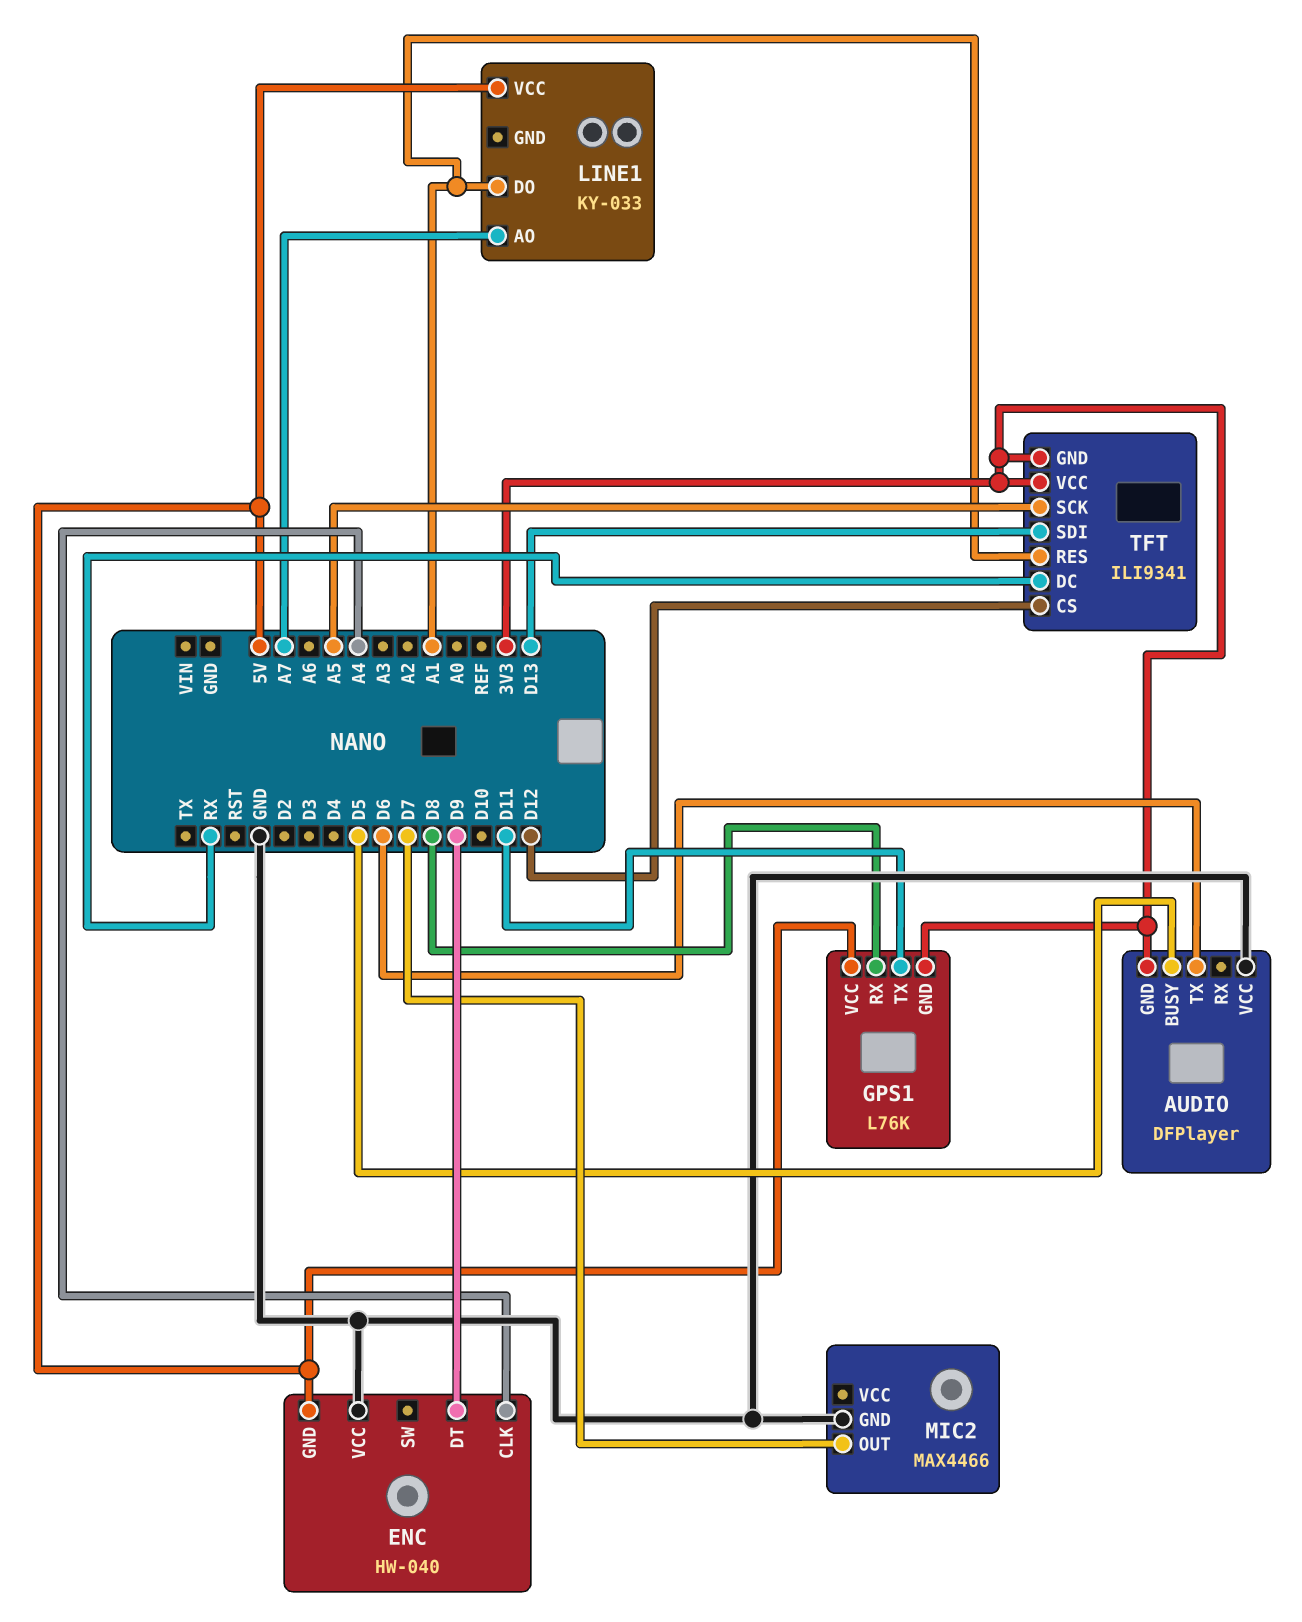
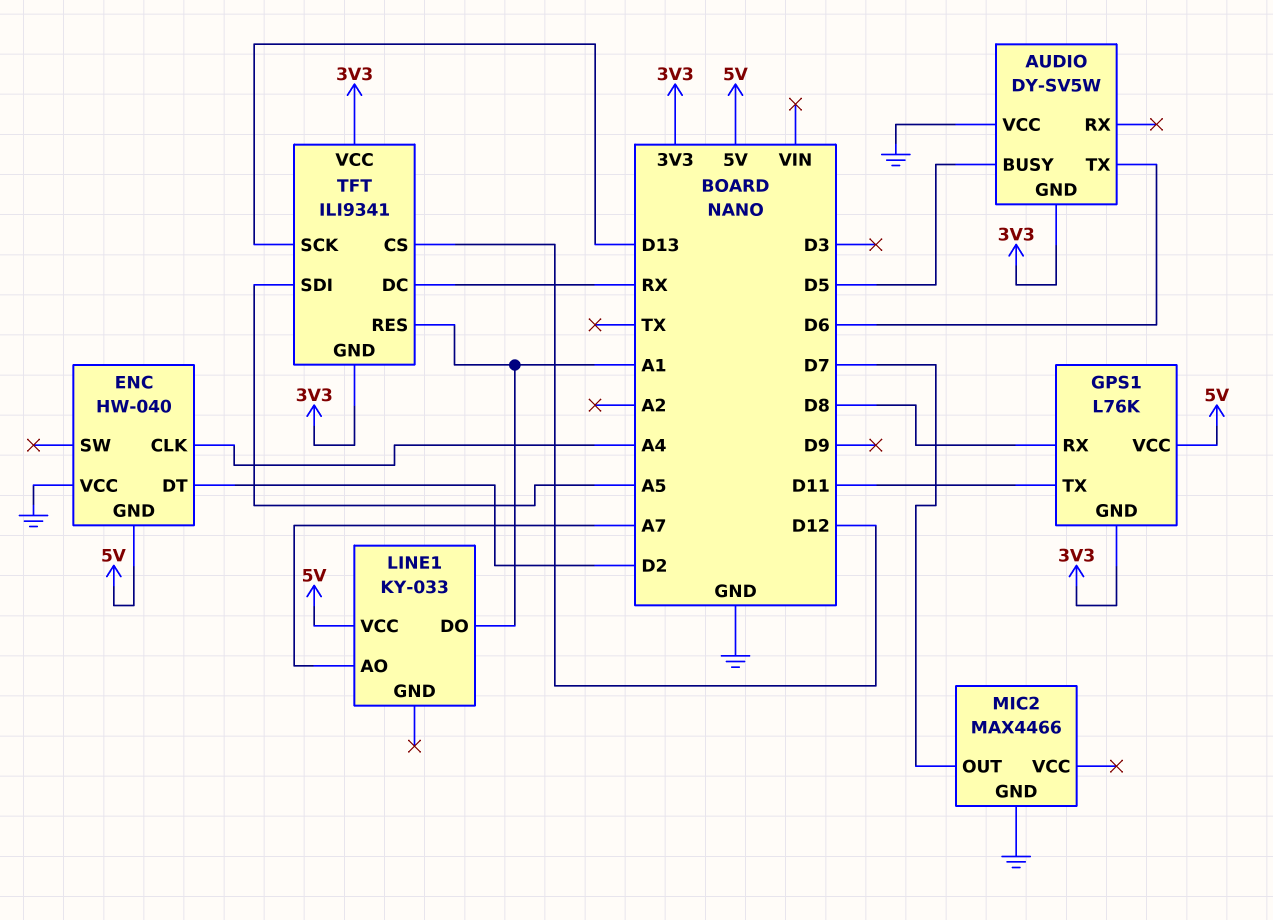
AUDIO: DFPlayer -> DY-SV5W
ENC pin DT: D9 -> D2
TFT pin SCK: A5 -> D13
TFT pin SDI: D13 -> A5

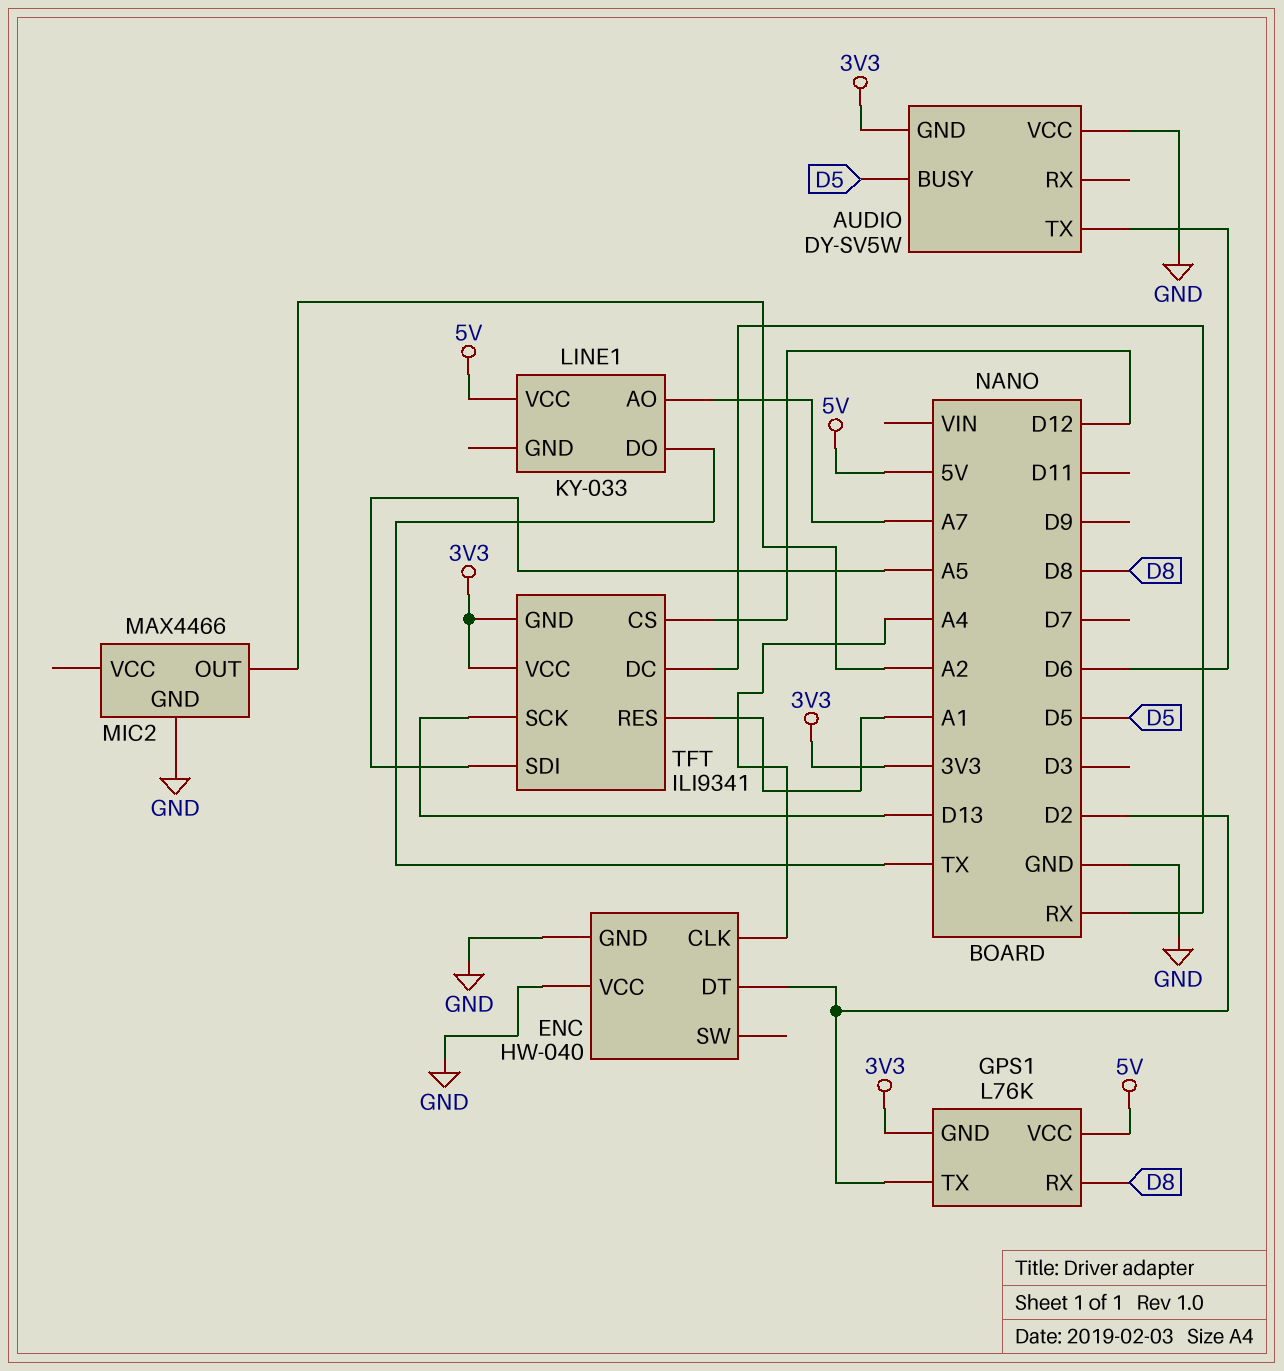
ENC pin GND: 5V -> GND
GPS1 pin TX: D11 -> D2
LINE1 pin DO: A1 -> TX
MIC2 pin OUT: D7 -> A2

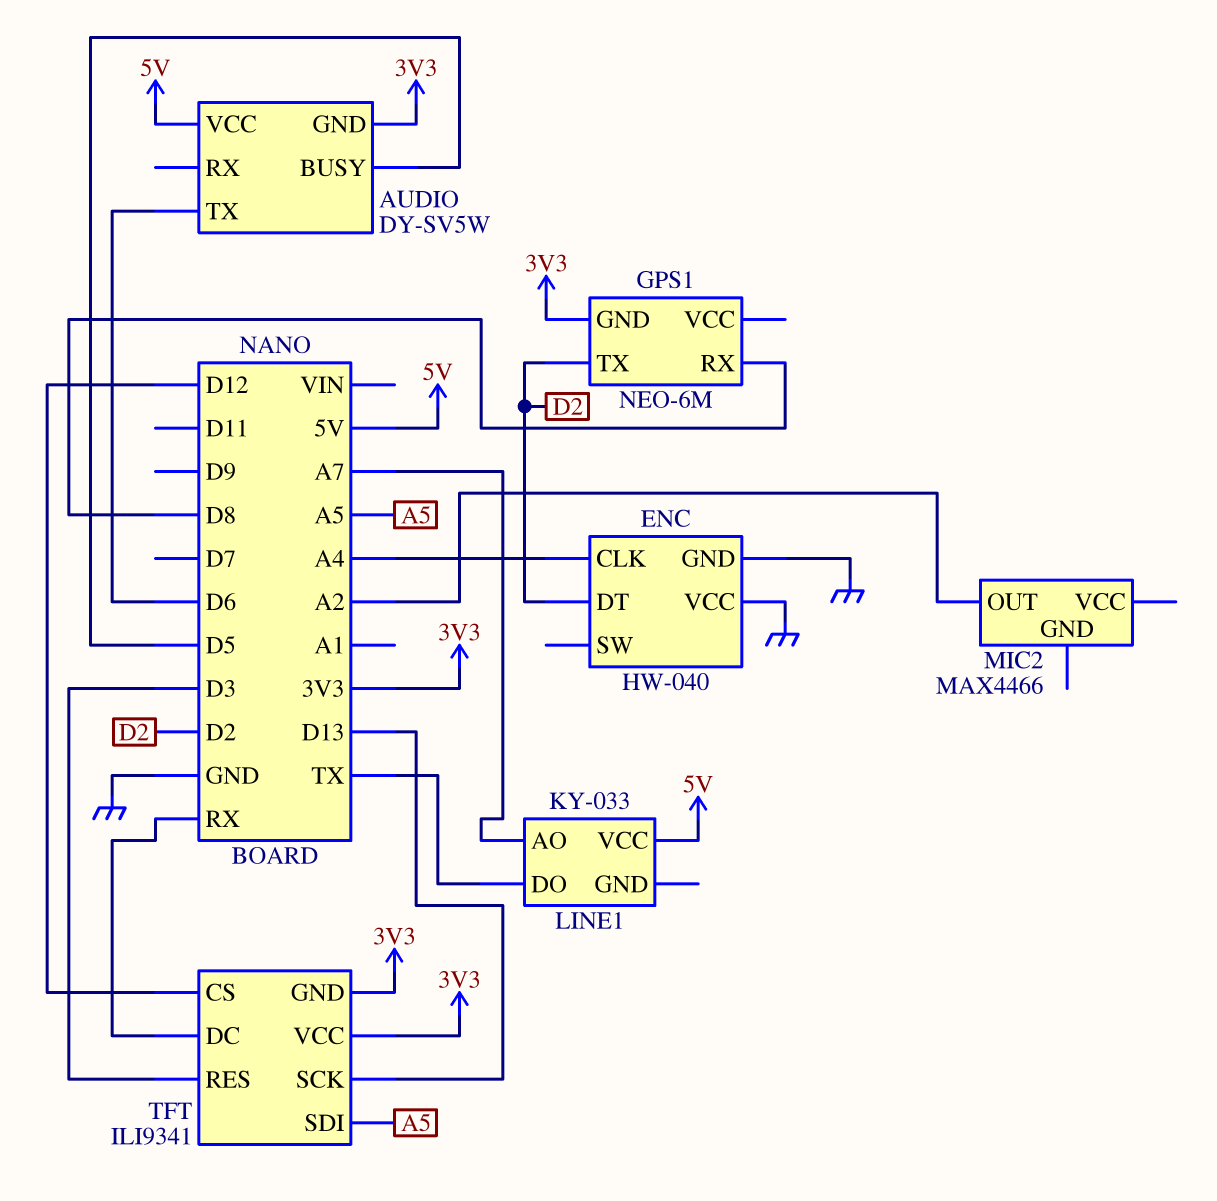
AUDIO pin VCC: GND -> 5V
GPS1: L76K -> NEO-6M
GPS1 pin VCC: 5V -> none
MIC2 pin GND: GND -> none
TFT pin RES: A1 -> D3

